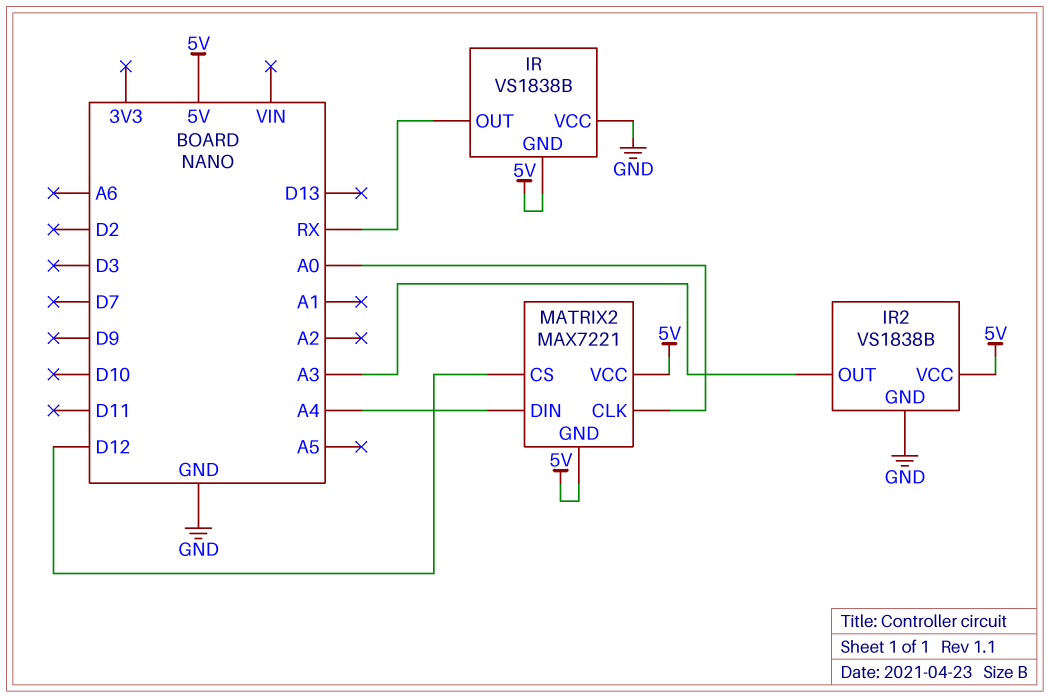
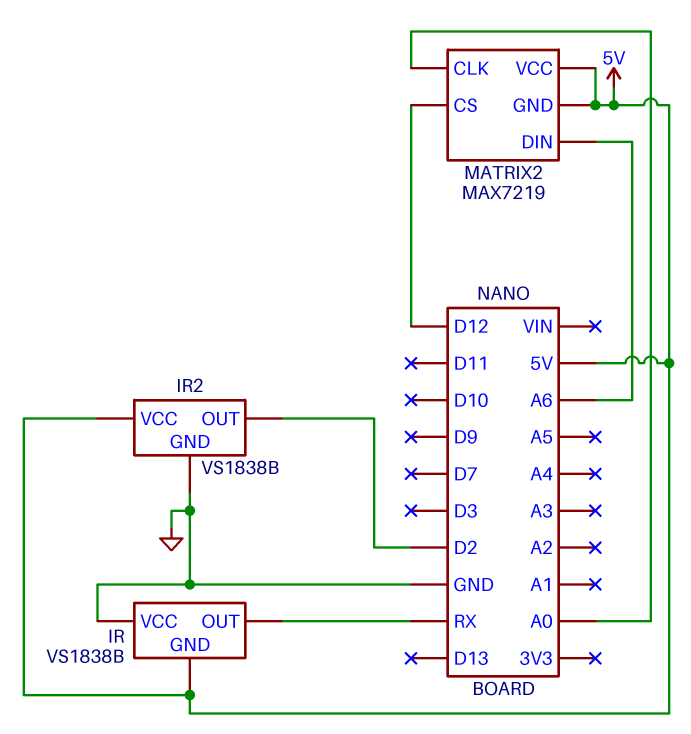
IR2 pin OUT: A3 -> D2
MATRIX2: MAX7221 -> MAX7219
MATRIX2 pin DIN: A4 -> A6

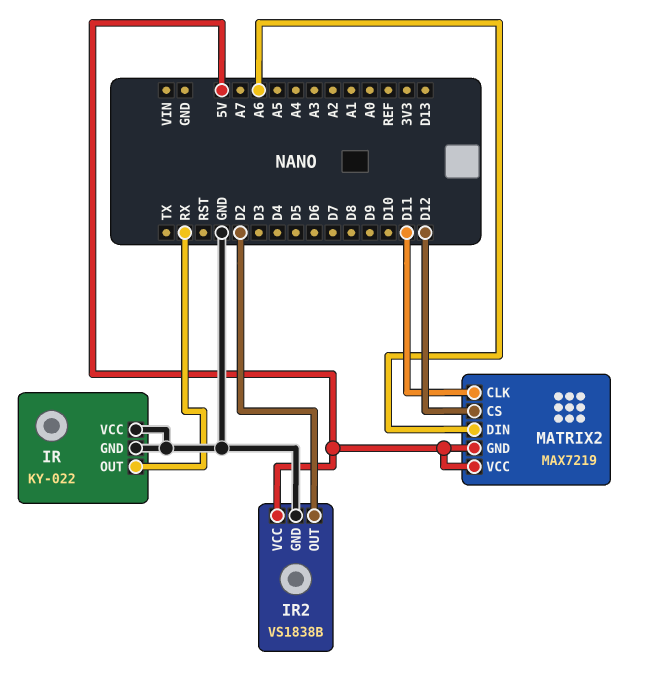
IR: VS1838B -> KY-022
IR pin GND: 5V -> GND
MATRIX2 pin CLK: A0 -> D11

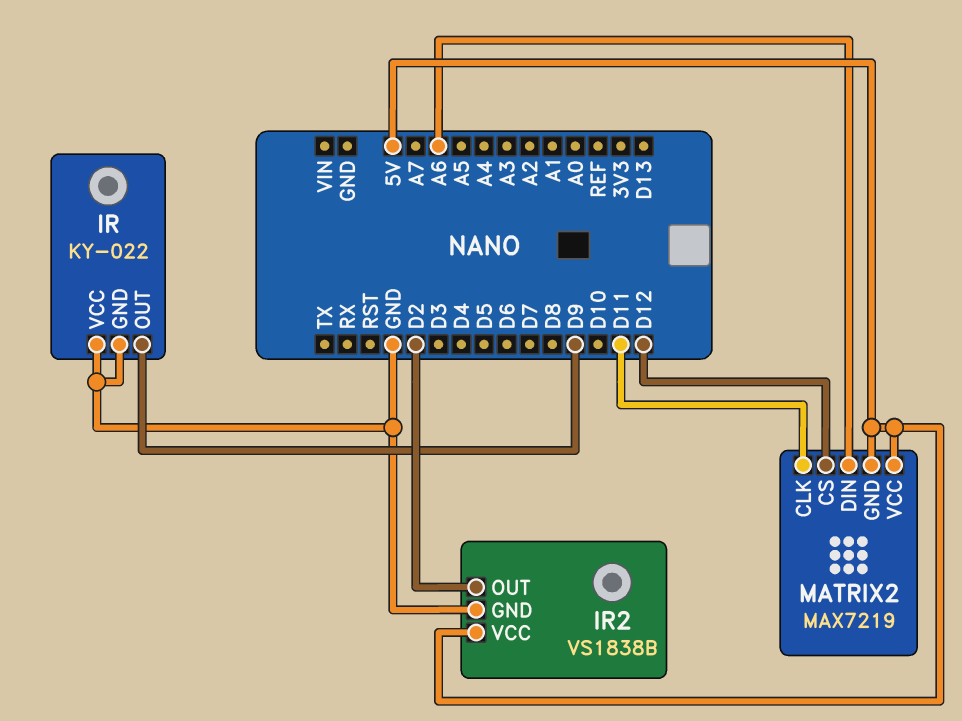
IR pin OUT: RX -> D9

